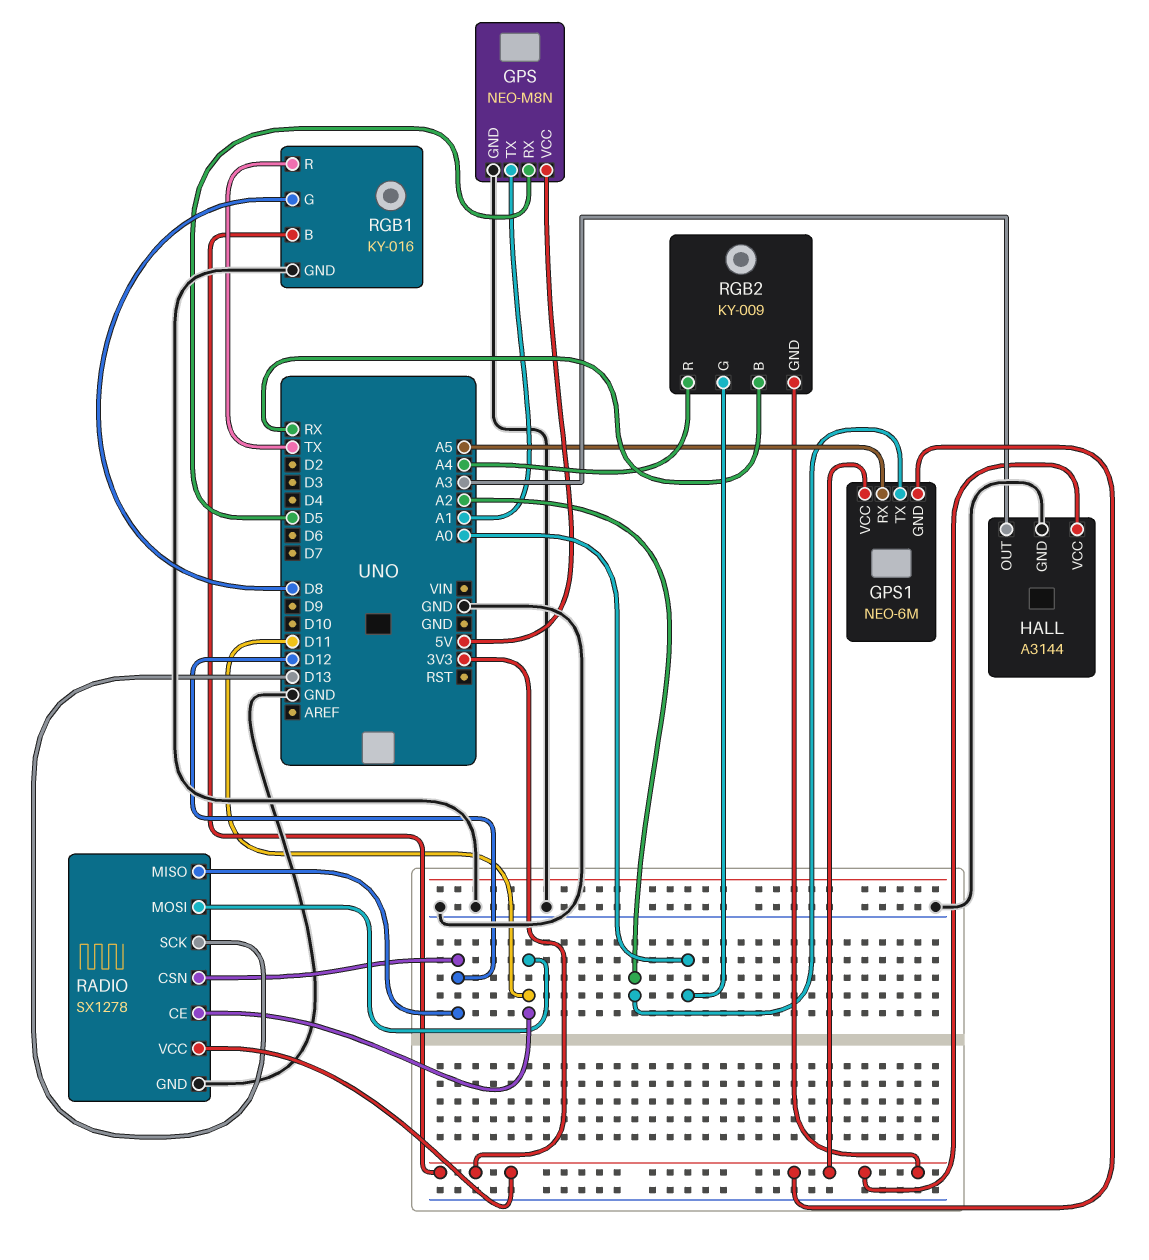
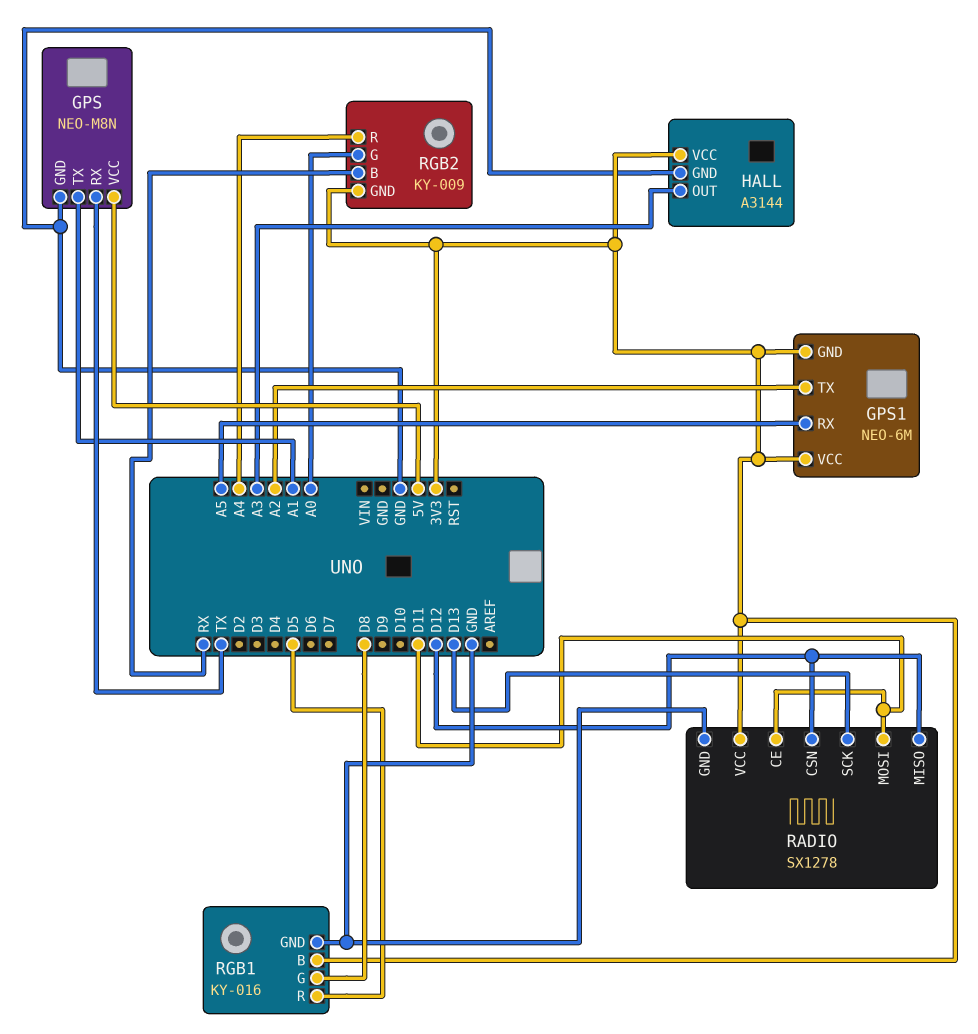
GPS pin RX: D5 -> TX
RGB1 pin R: TX -> D5

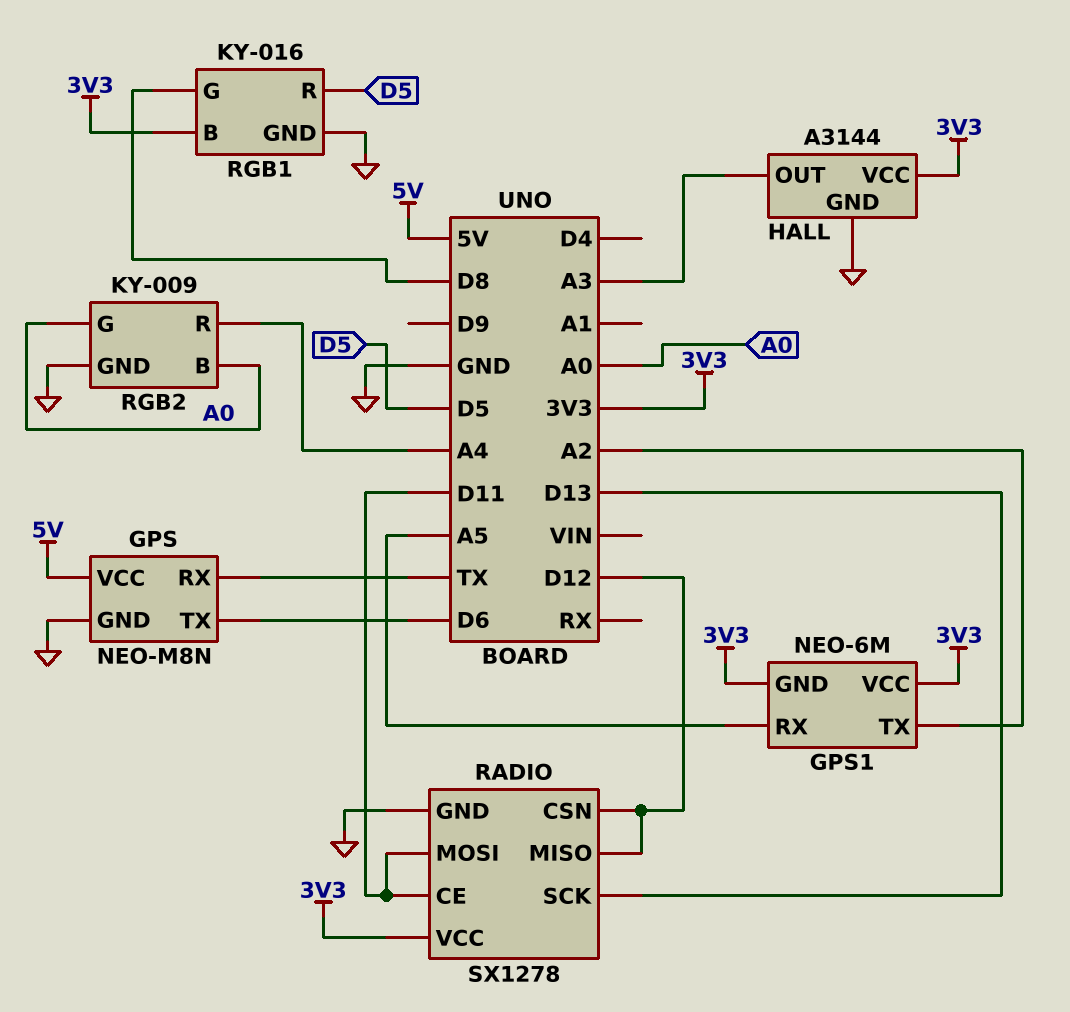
GPS pin TX: A1 -> D6
RGB2 pin B: RX -> A0
RGB2 pin GND: 3V3 -> GND

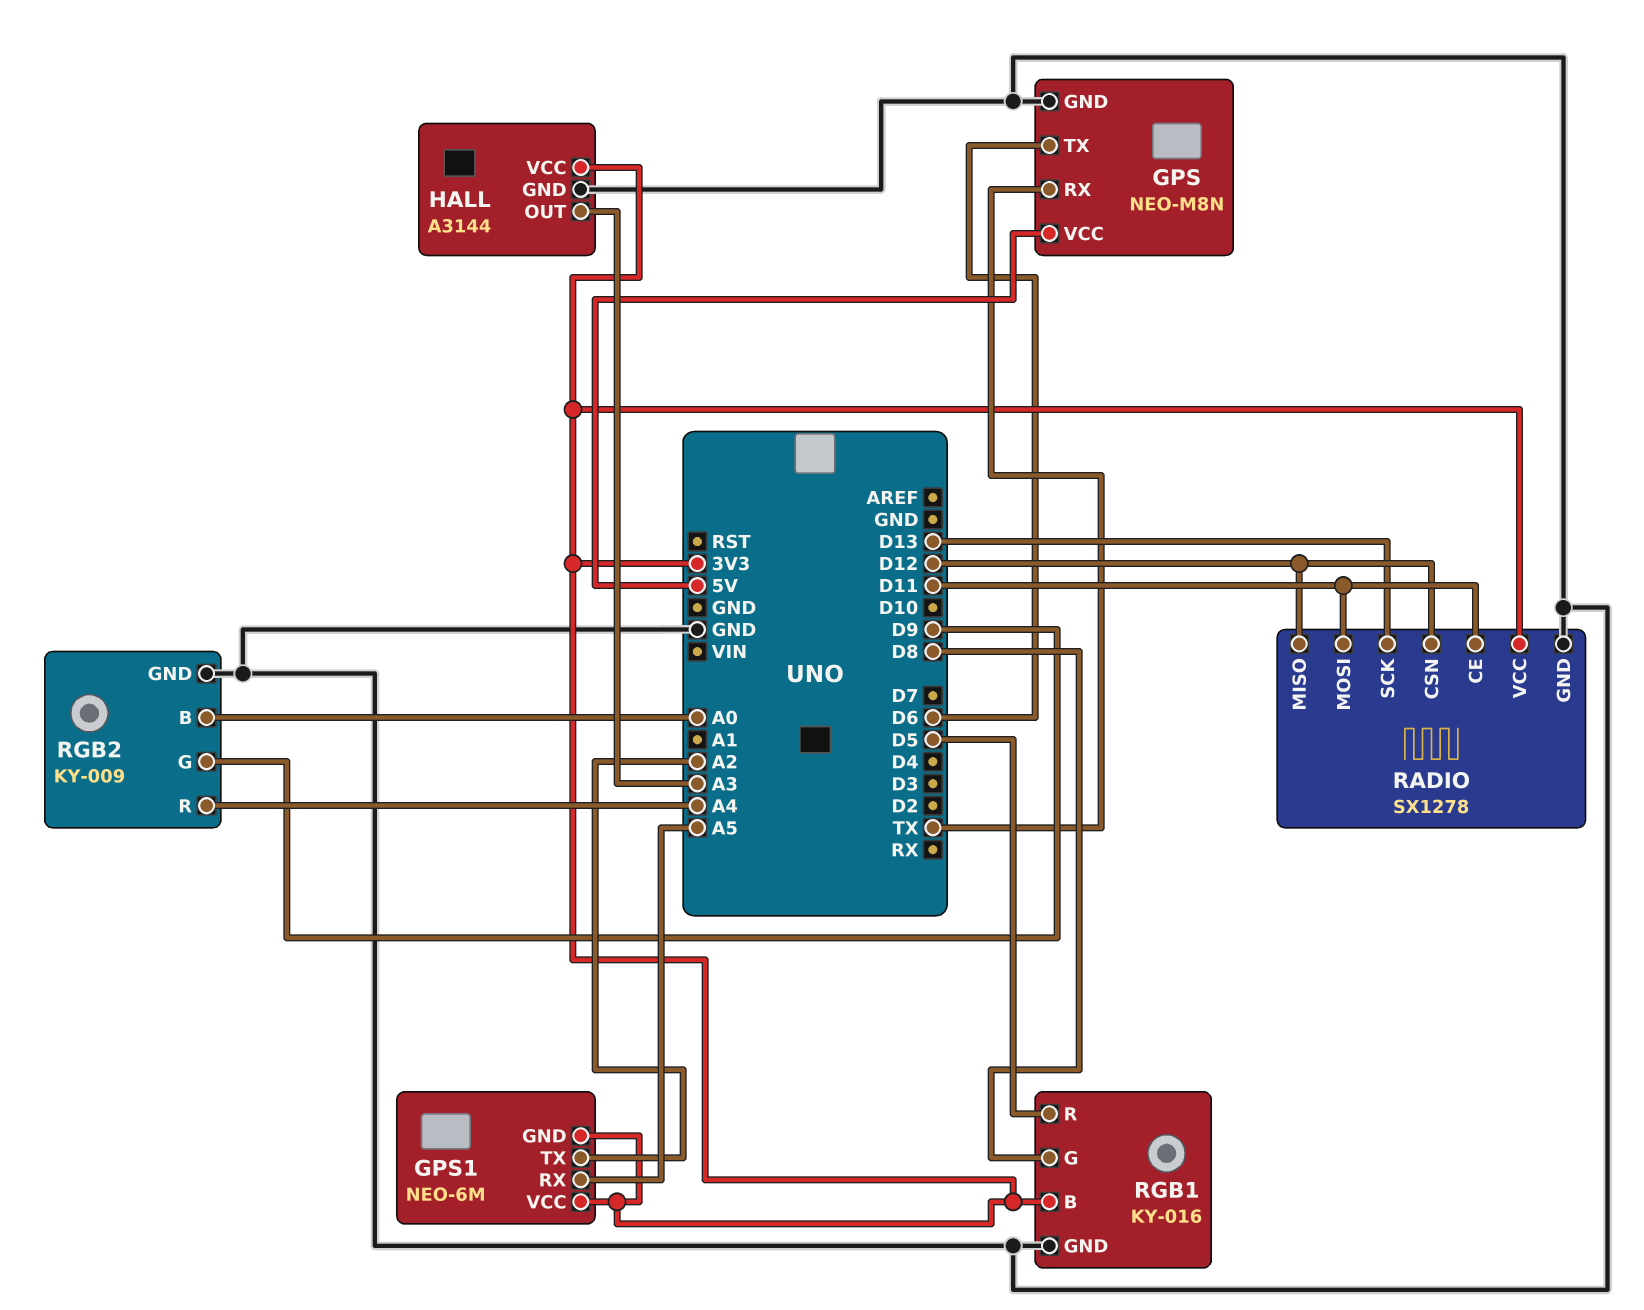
RGB2 pin G: A0 -> D9

